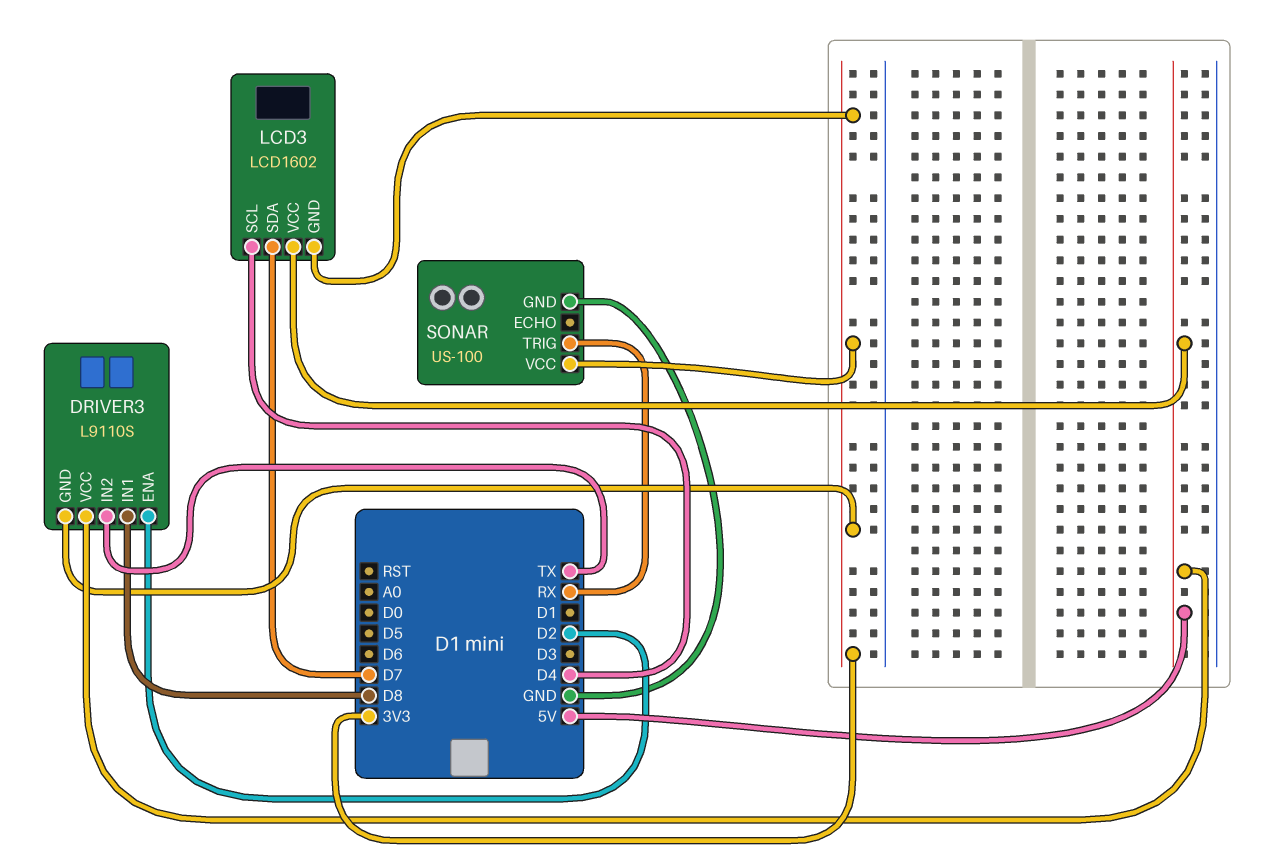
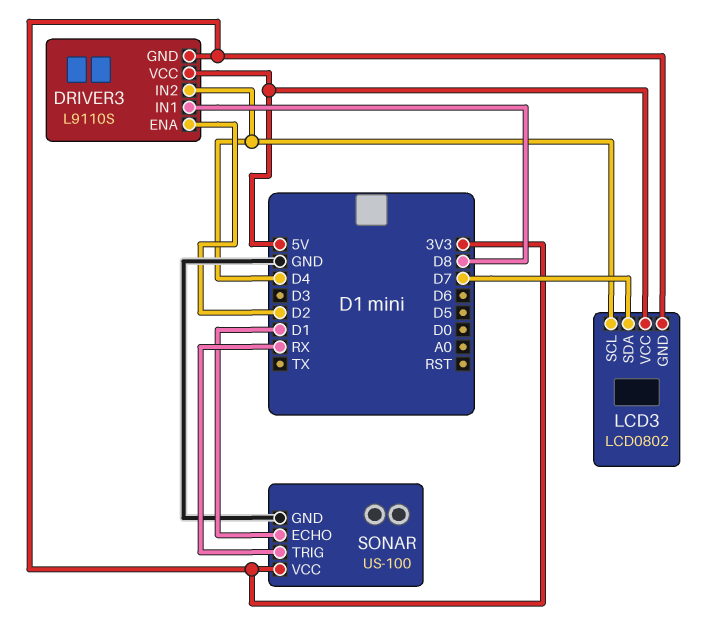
DRIVER3 pin IN2: TX -> D4
LCD3: LCD1602 -> LCD0802
SONAR pin ECHO: none -> D1

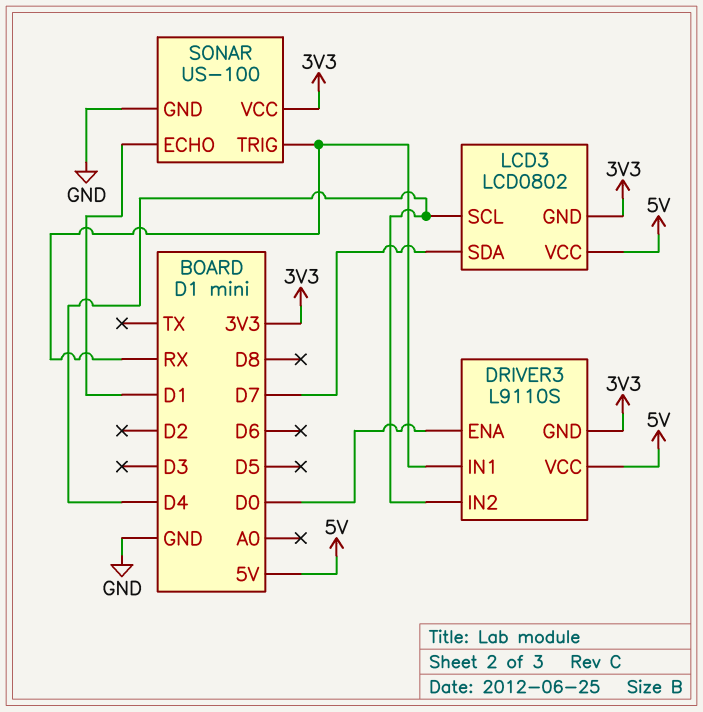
DRIVER3 pin ENA: D2 -> D0
DRIVER3 pin IN1: D8 -> RX

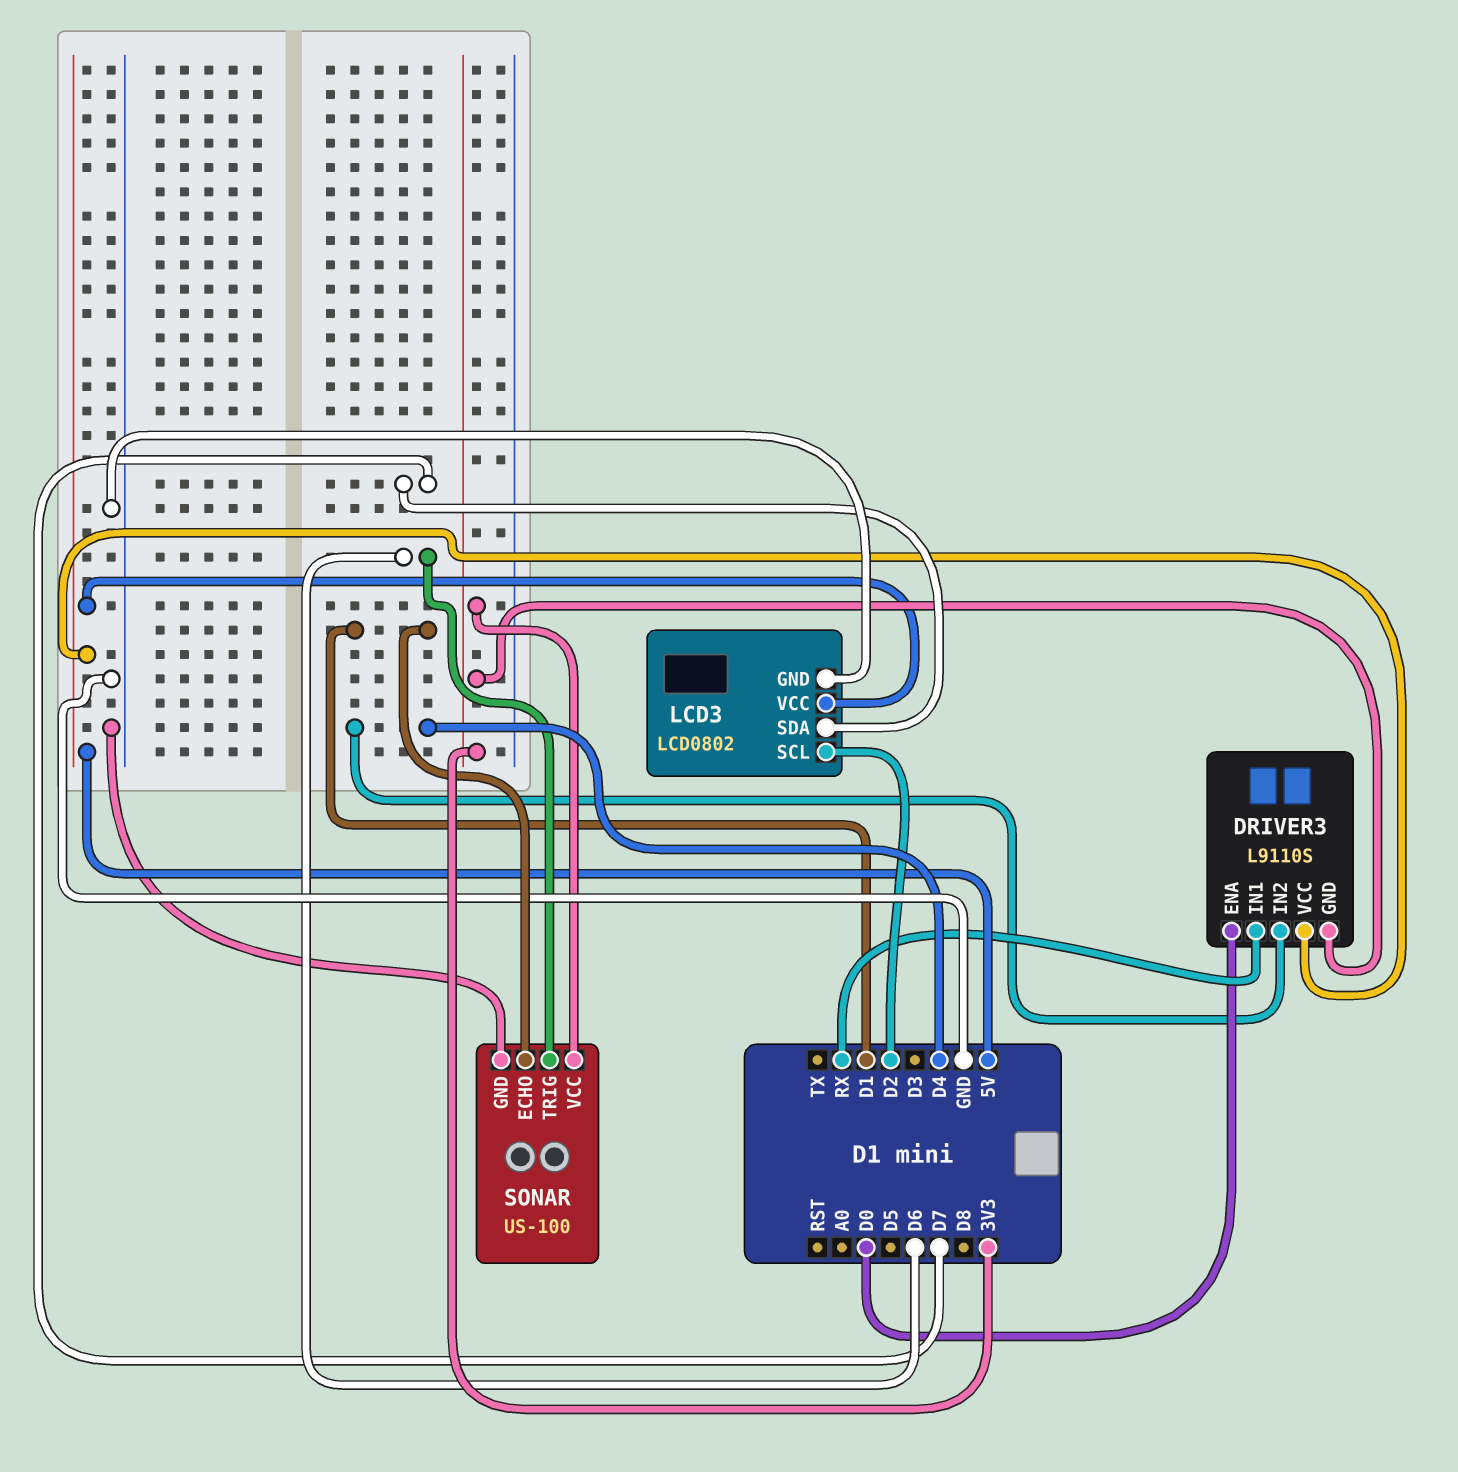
LCD3 pin GND: 3V3 -> GND
LCD3 pin SCL: D4 -> D2
SONAR pin TRIG: RX -> D6

